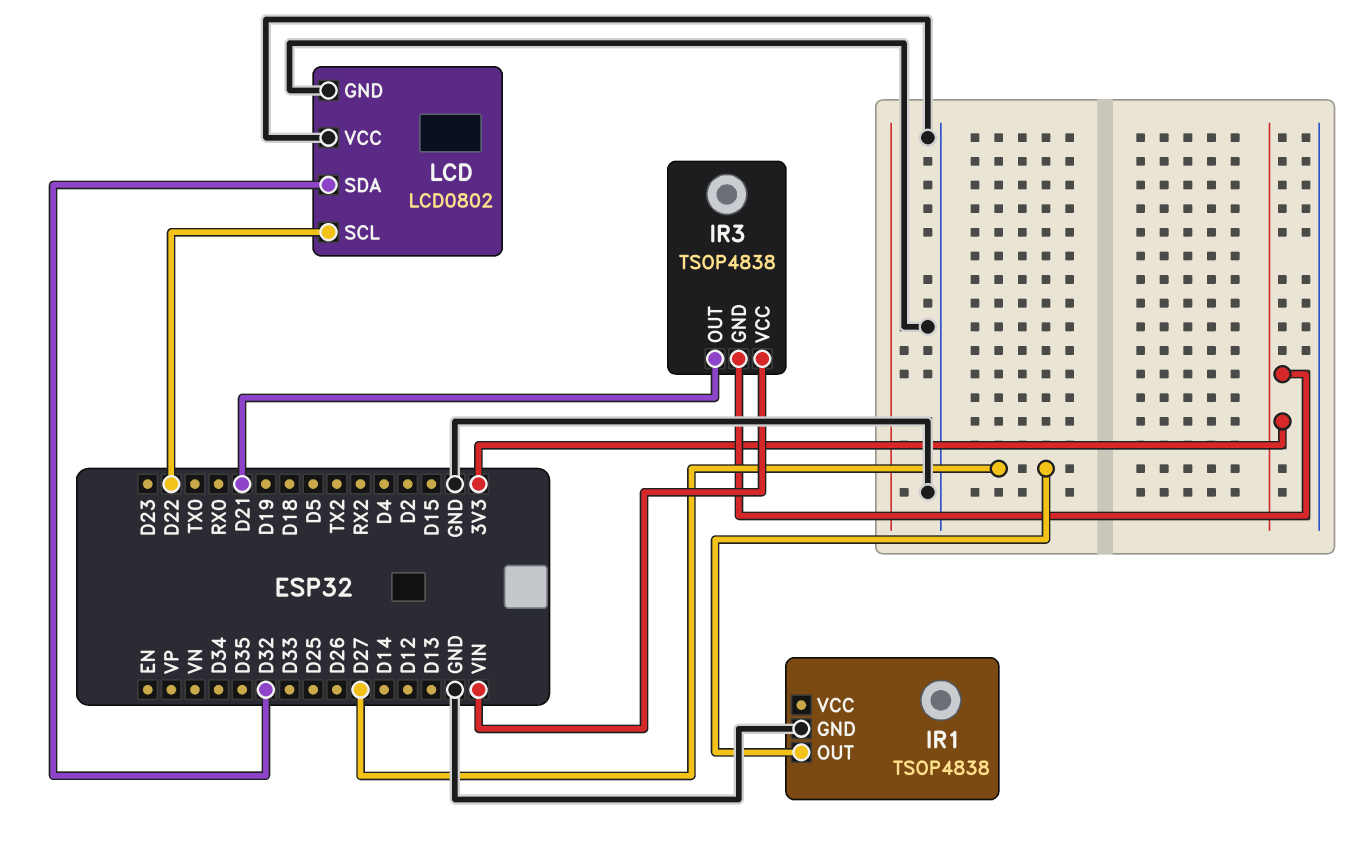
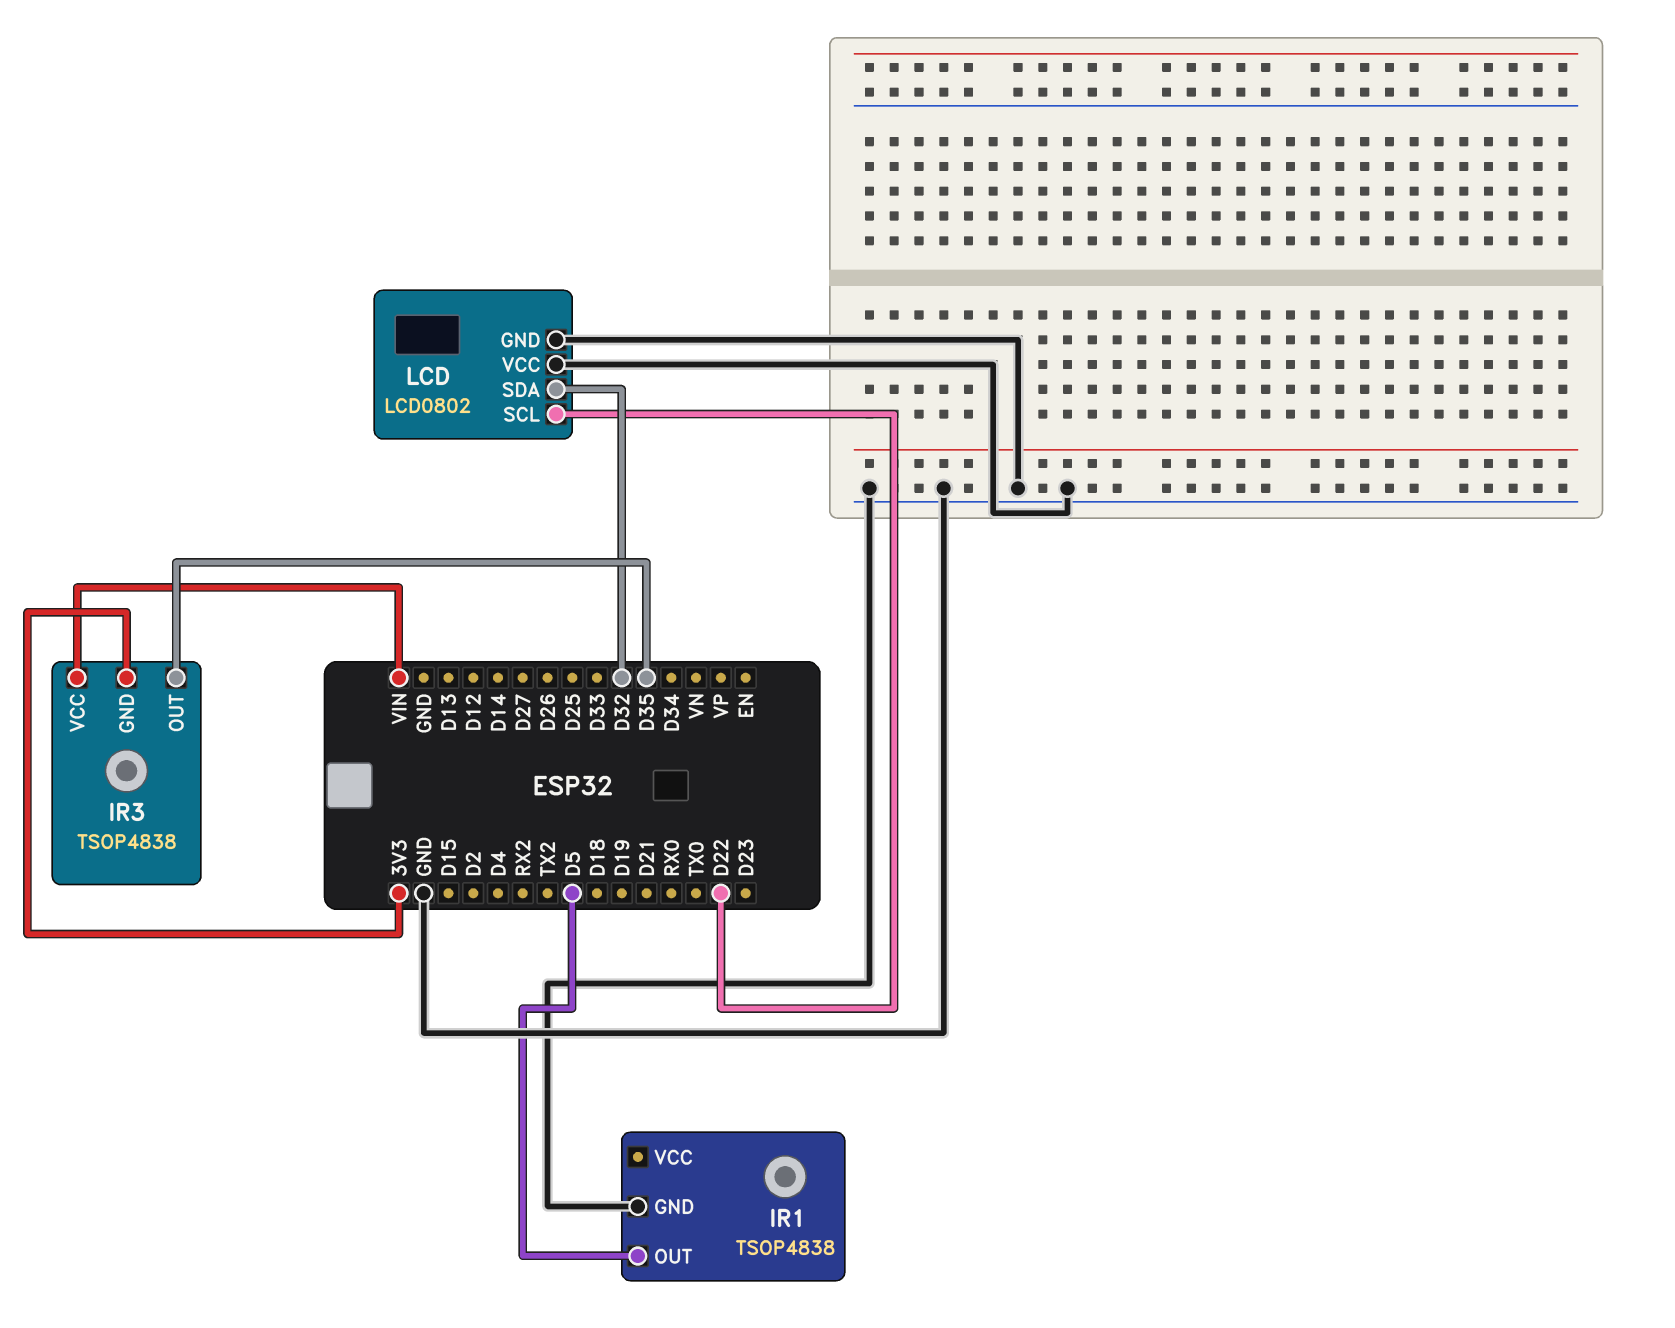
IR1 pin OUT: D27 -> D5
IR3 pin OUT: D21 -> D35

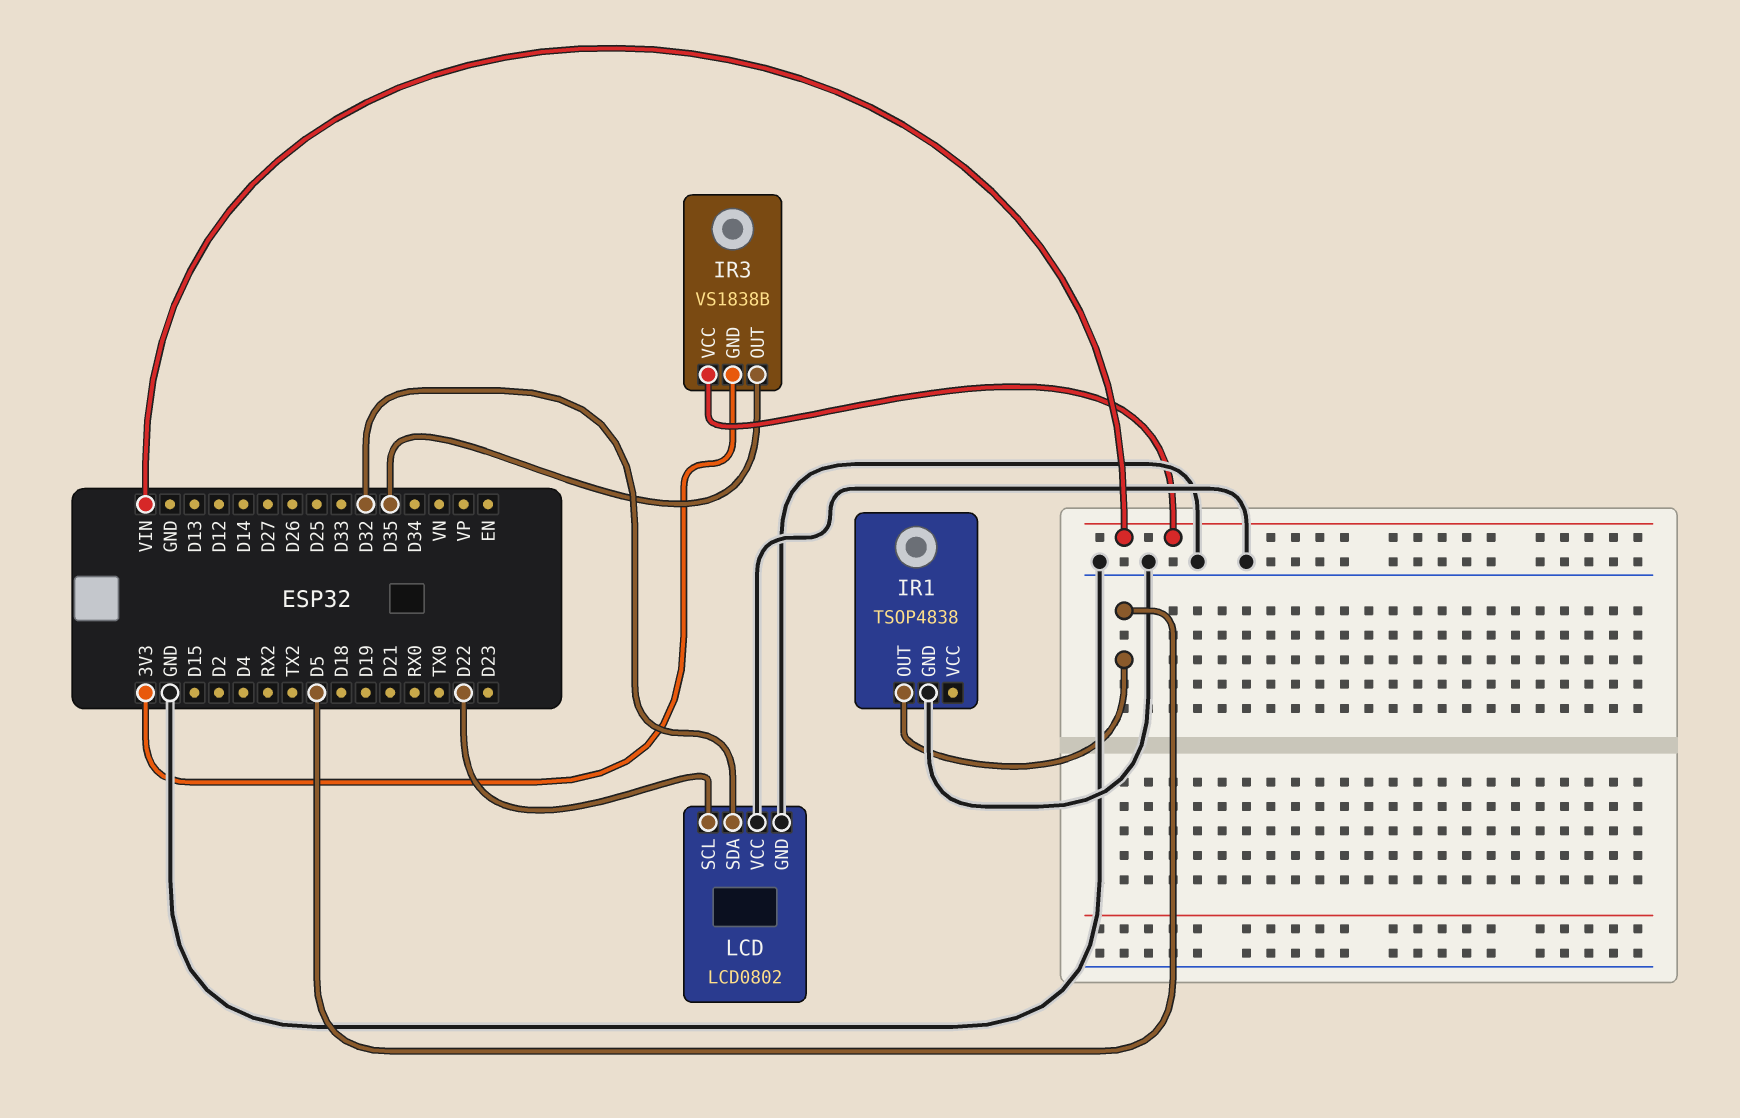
IR3: TSOP4838 -> VS1838B

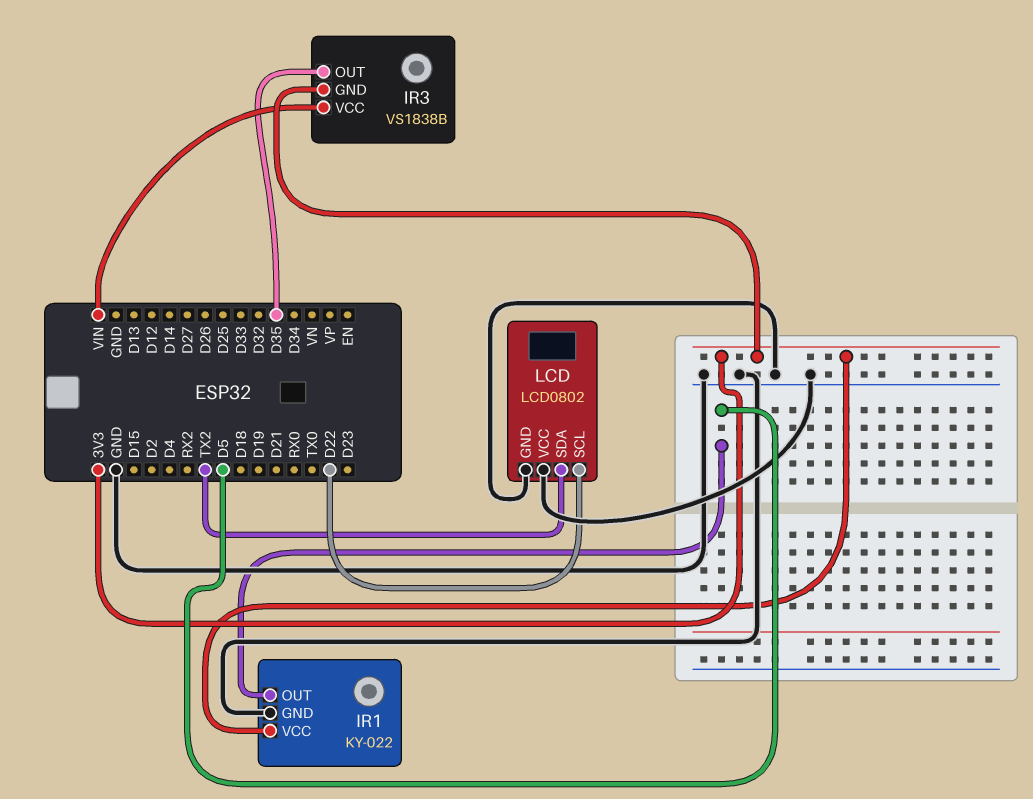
IR1: TSOP4838 -> KY-022
IR1 pin VCC: none -> 3V3
LCD pin SDA: D32 -> TX2

